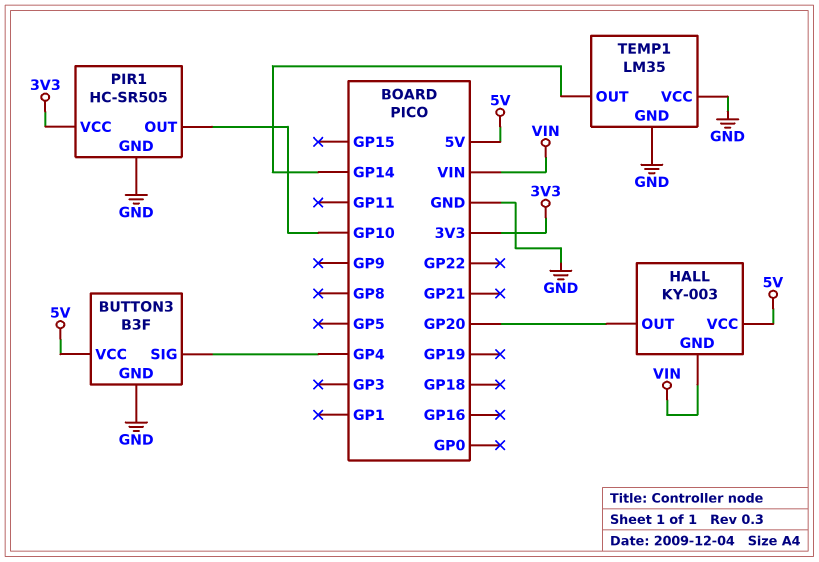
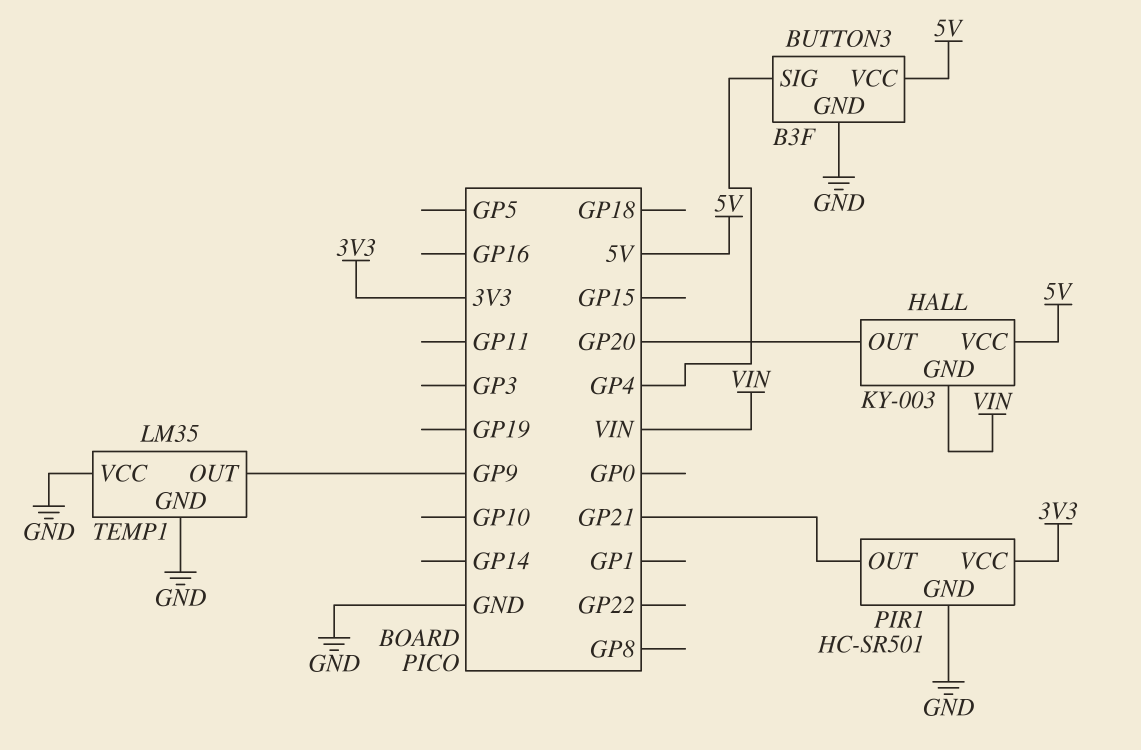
PIR1: HC-SR505 -> HC-SR501
PIR1 pin OUT: GP10 -> GP21
TEMP1 pin OUT: GP14 -> GP9

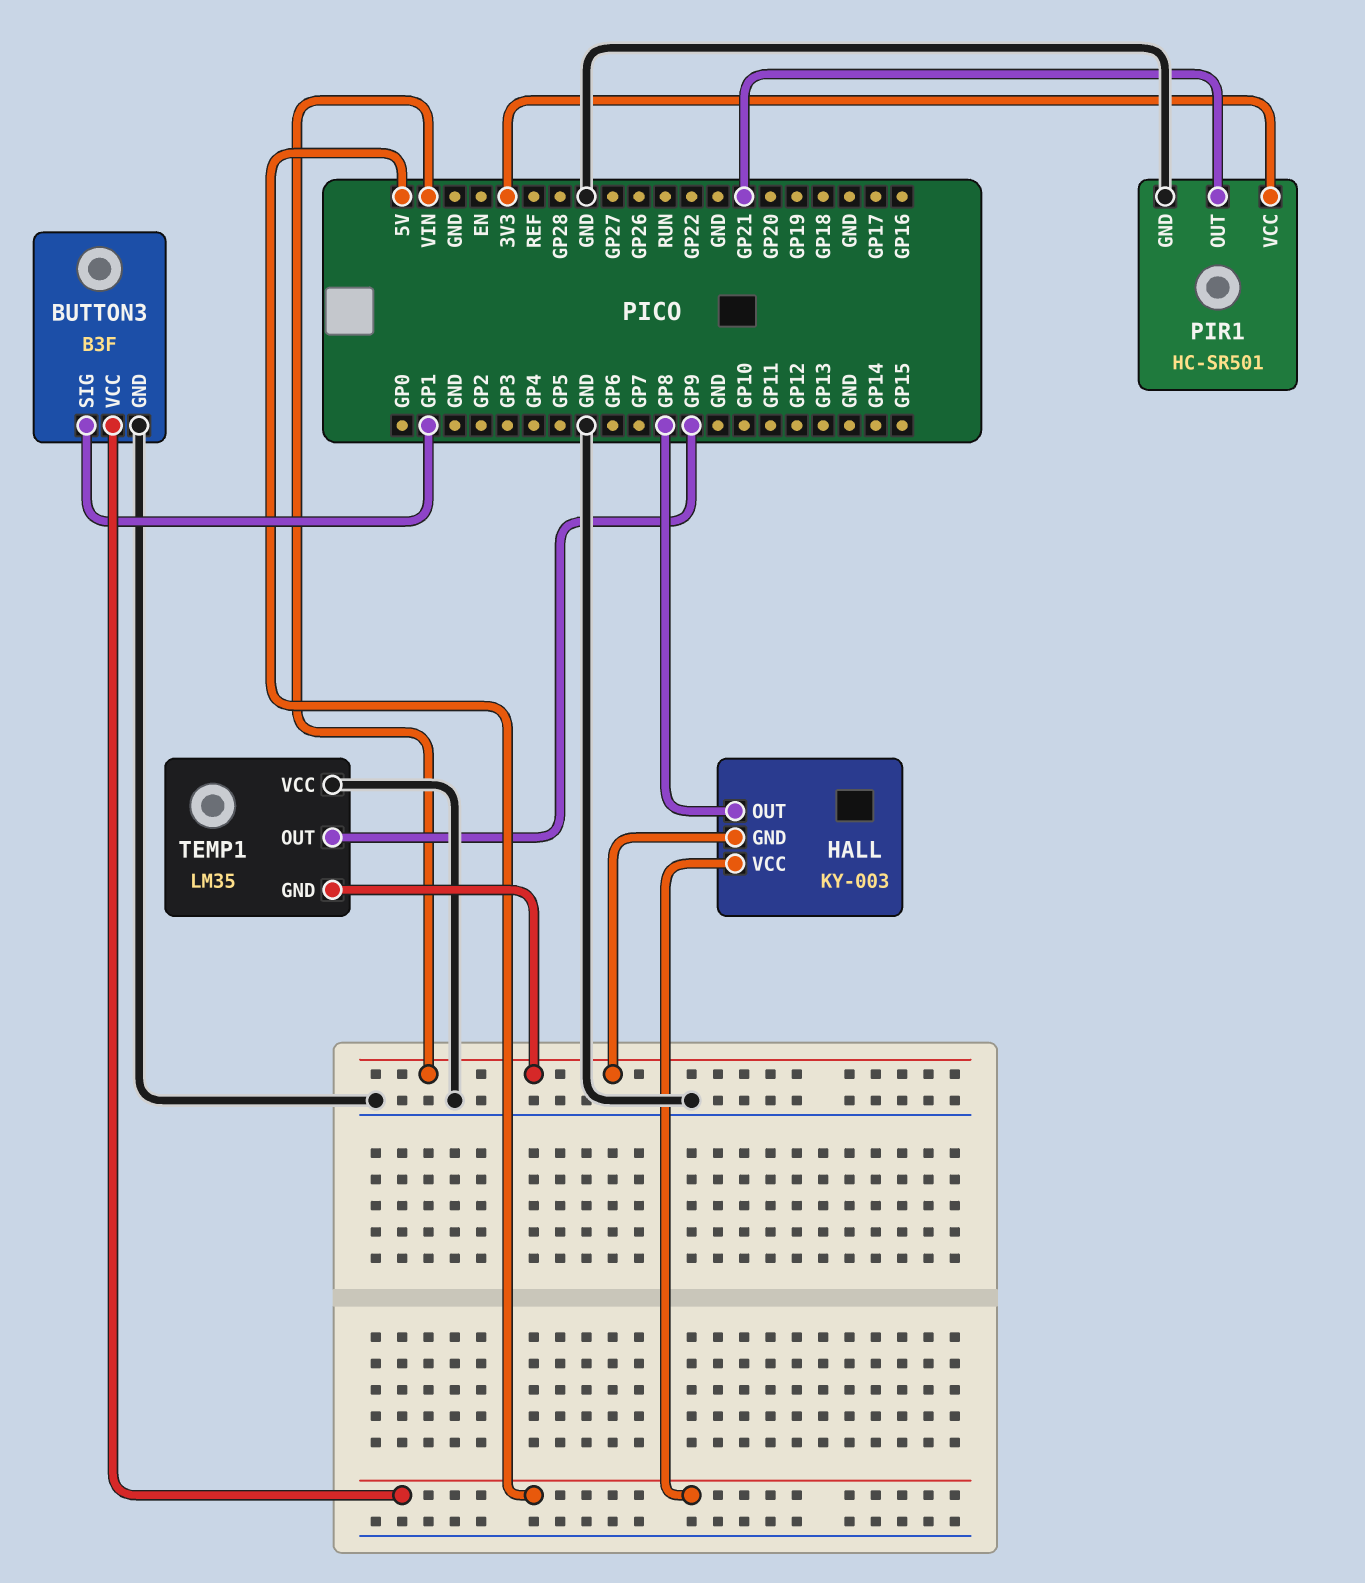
BUTTON3 pin SIG: GP4 -> GP1
HALL pin OUT: GP20 -> GP8
TEMP1 pin GND: GND -> VIN

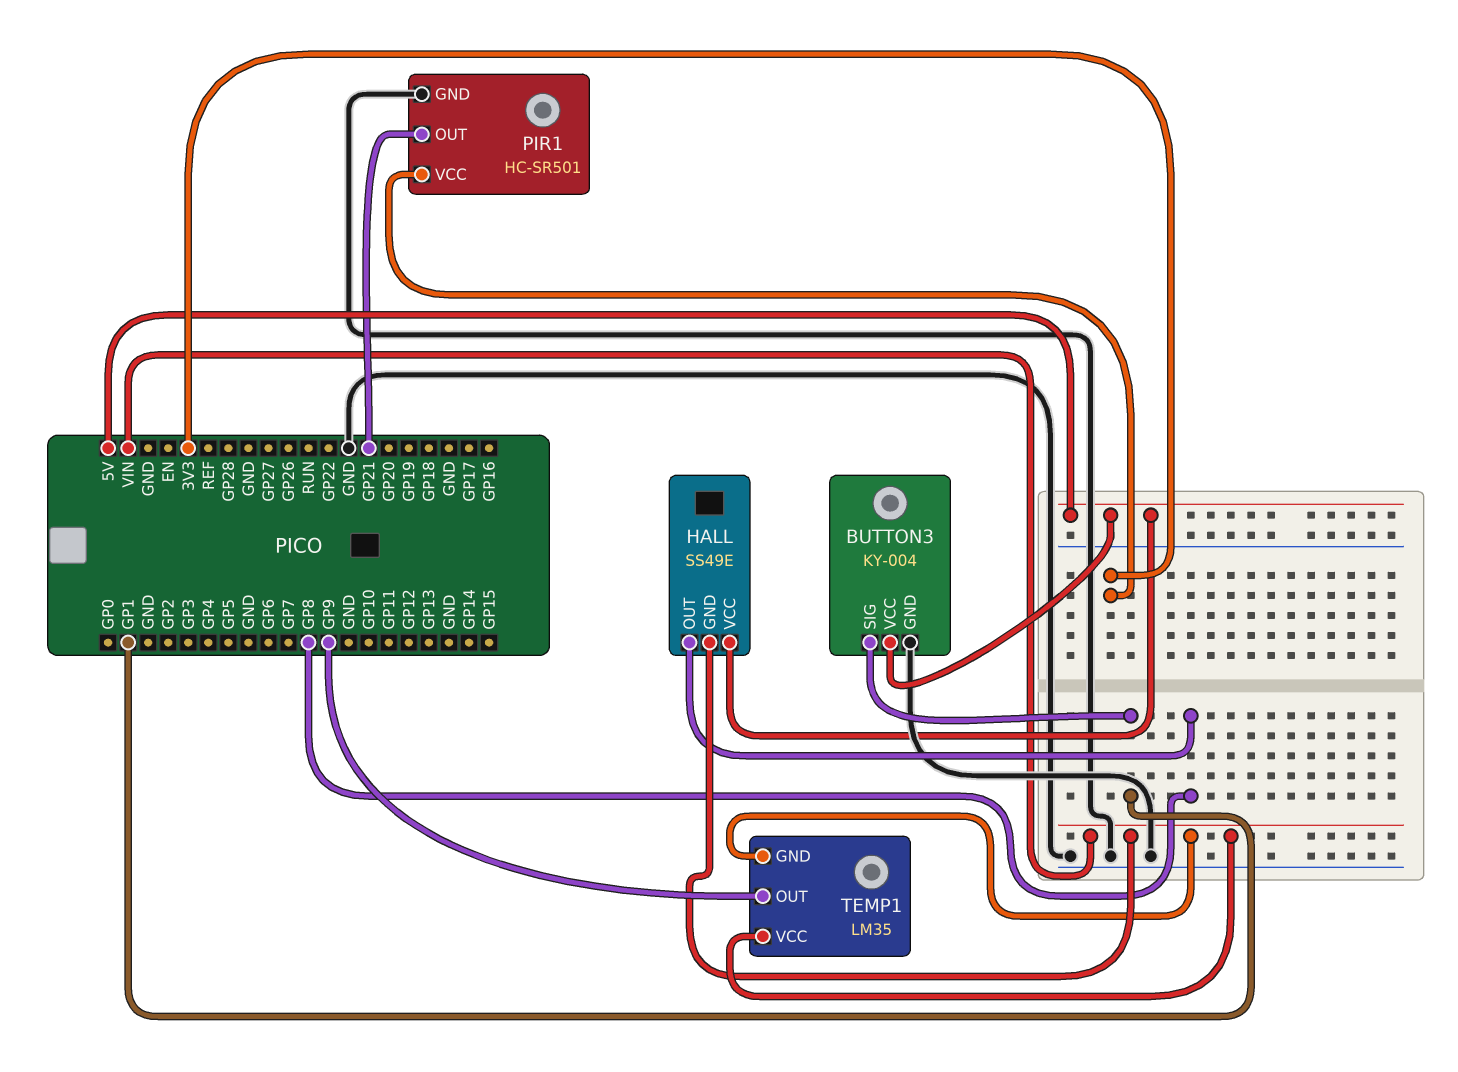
BUTTON3: B3F -> KY-004
HALL: KY-003 -> SS49E
TEMP1 pin VCC: GND -> VIN

